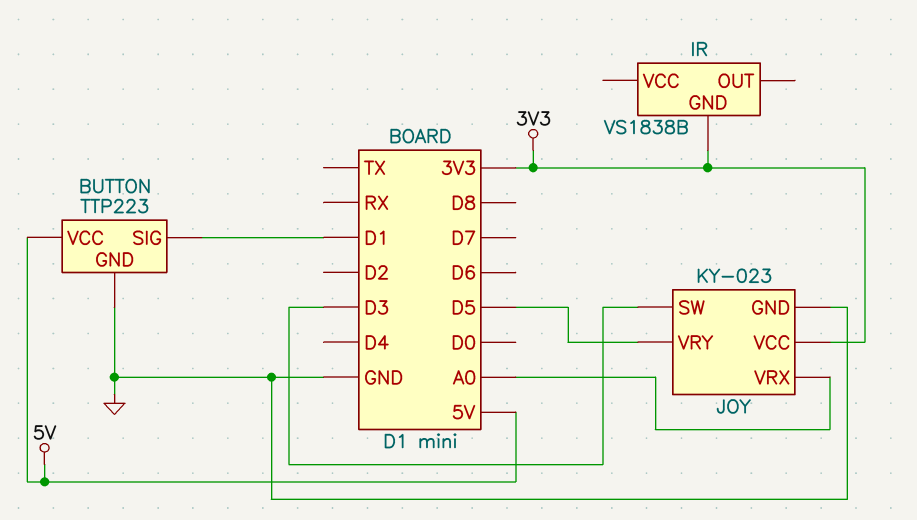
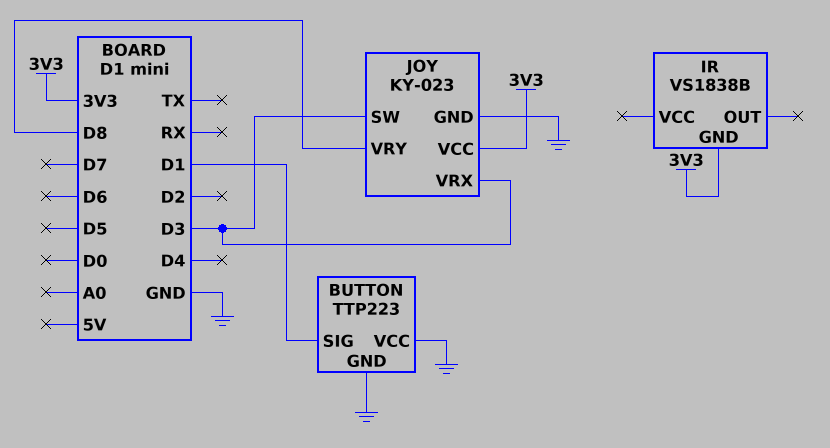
BUTTON pin VCC: 5V -> GND
JOY pin VRX: A0 -> D3
JOY pin VRY: D5 -> D8

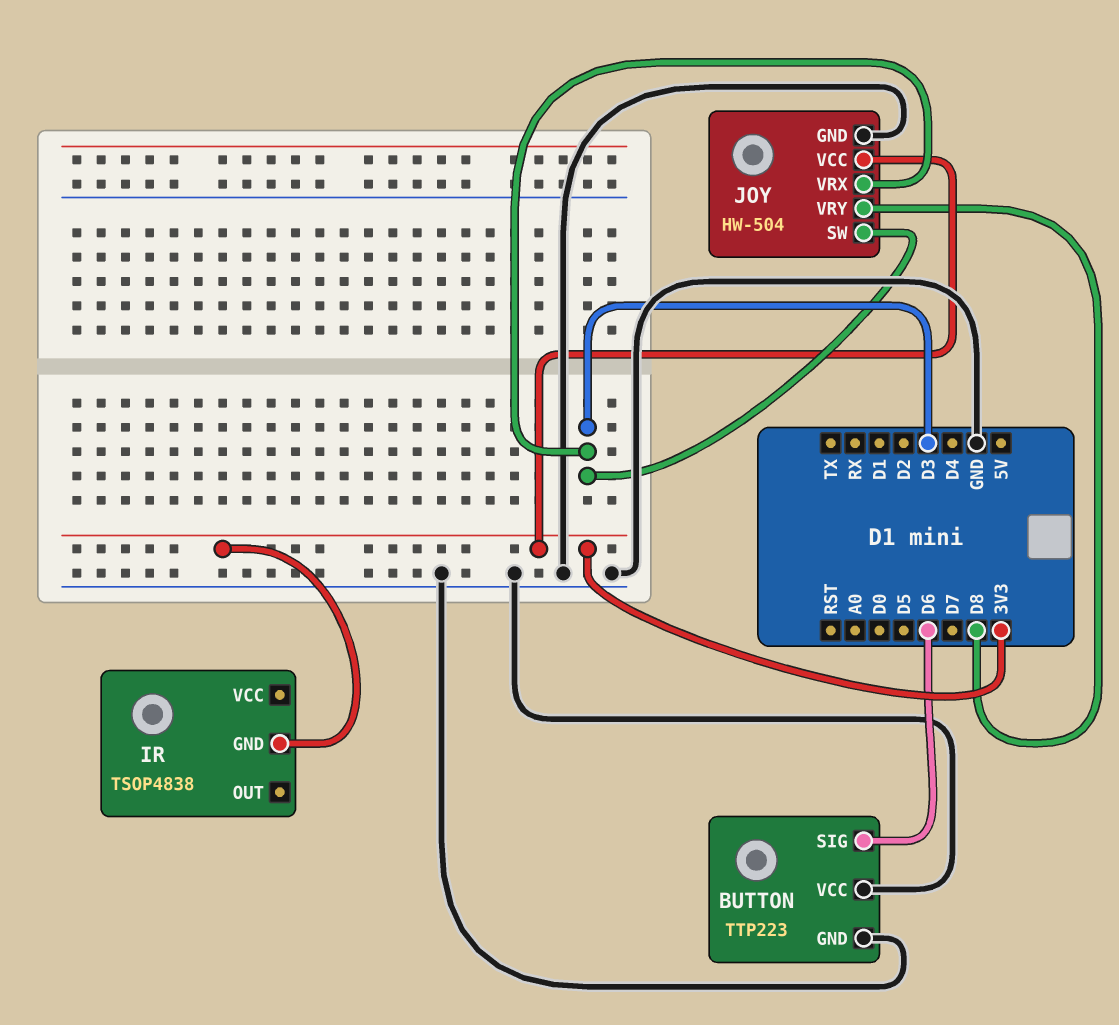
BUTTON pin SIG: D1 -> D6
IR: VS1838B -> TSOP4838
JOY: KY-023 -> HW-504

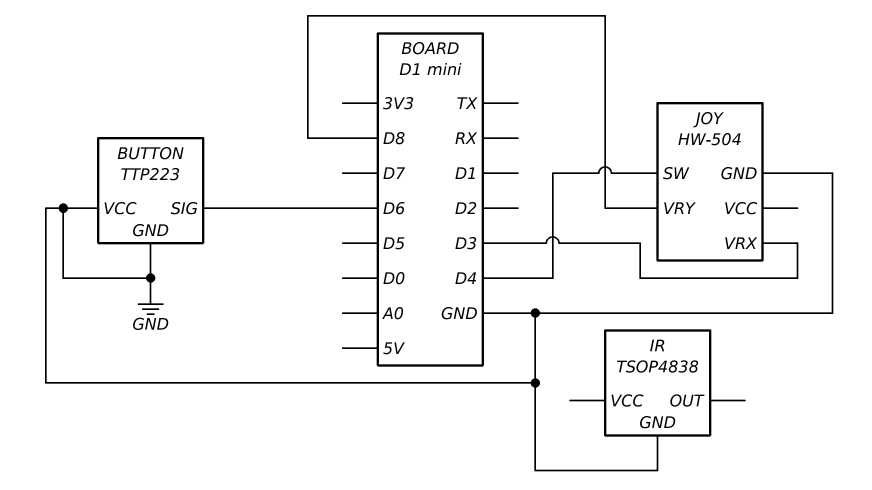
IR pin GND: 3V3 -> GND
JOY pin SW: D3 -> D4
JOY pin VCC: 3V3 -> none

